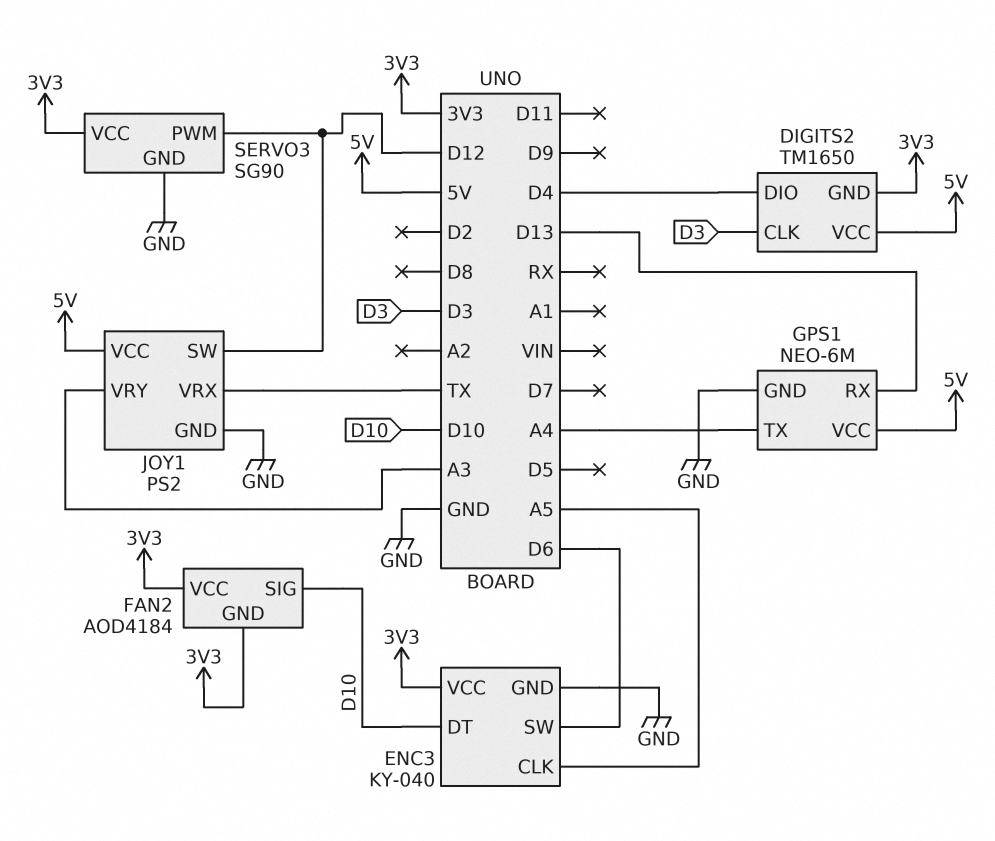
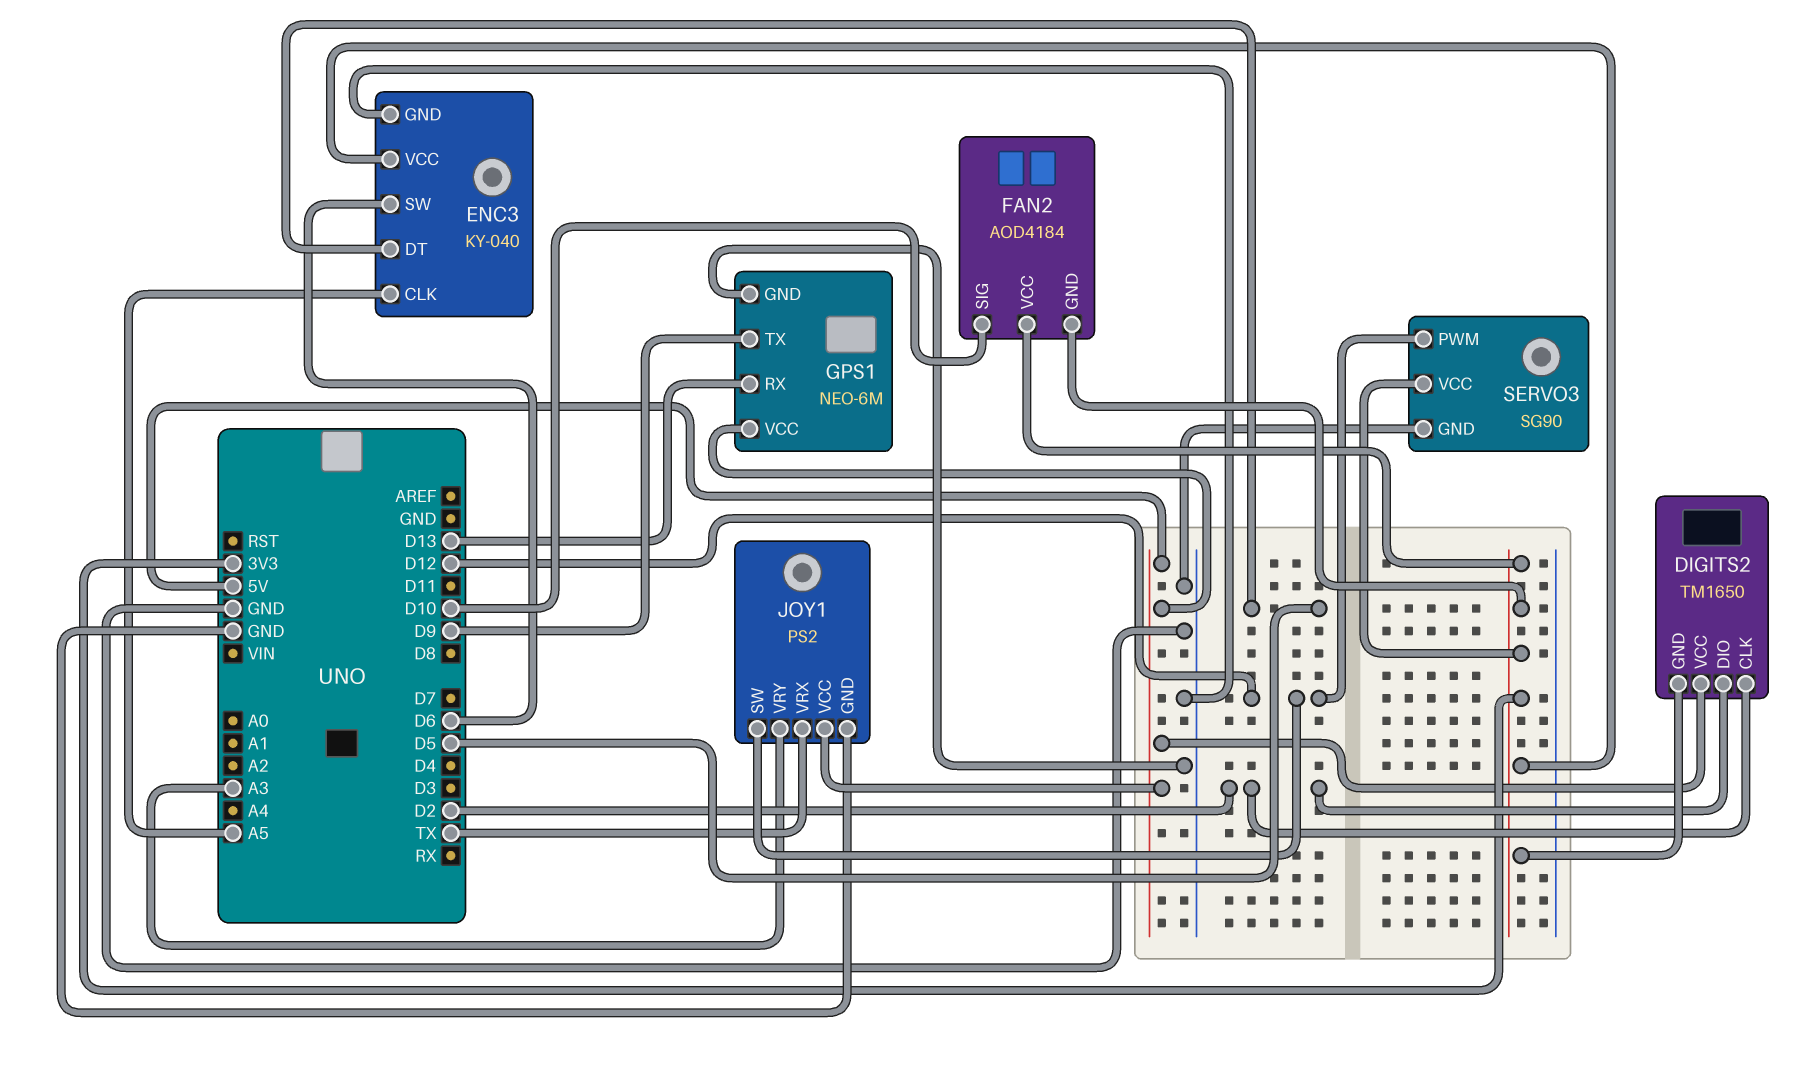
DIGITS2 pin CLK: D3 -> D2
DIGITS2 pin DIO: D4 -> D2
ENC3 pin DT: D10 -> D5
GPS1 pin TX: A4 -> D9

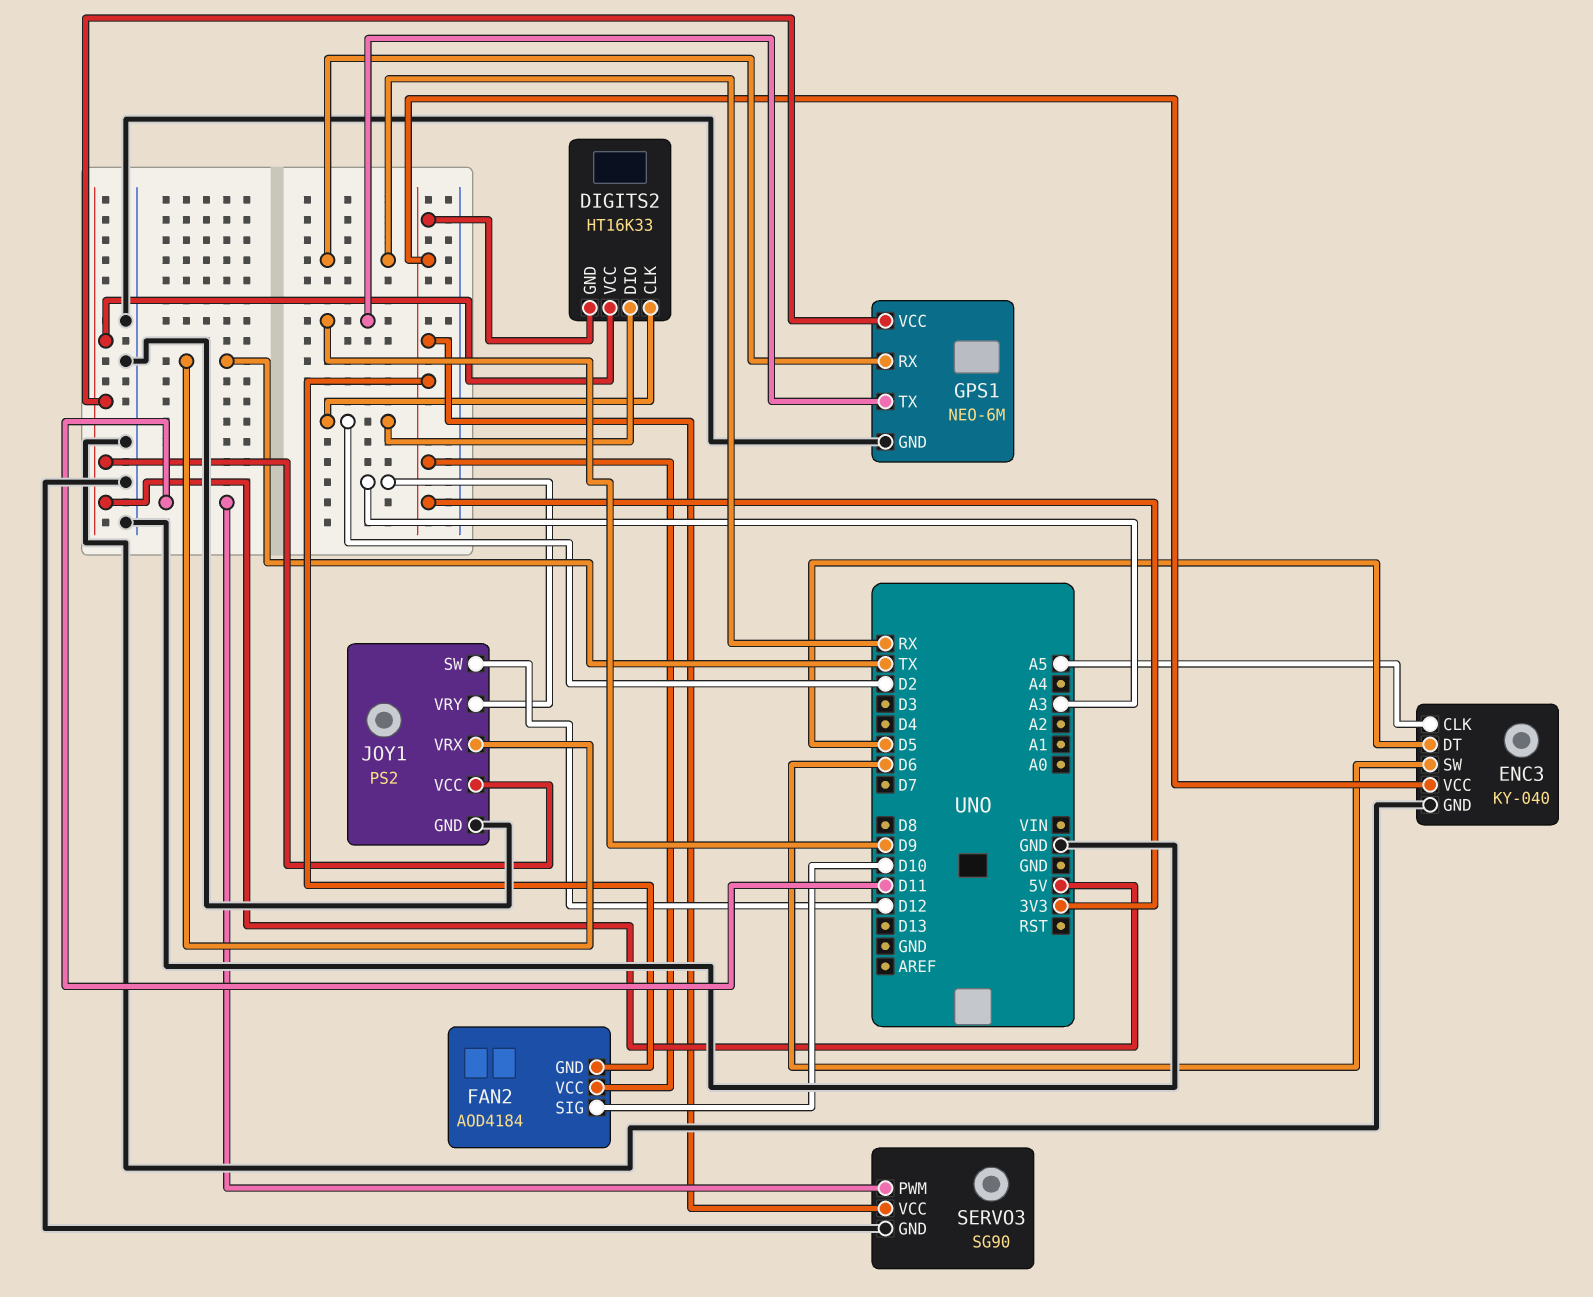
DIGITS2: TM1650 -> HT16K33
GPS1 pin RX: D13 -> RX
SERVO3 pin PWM: D12 -> D11

